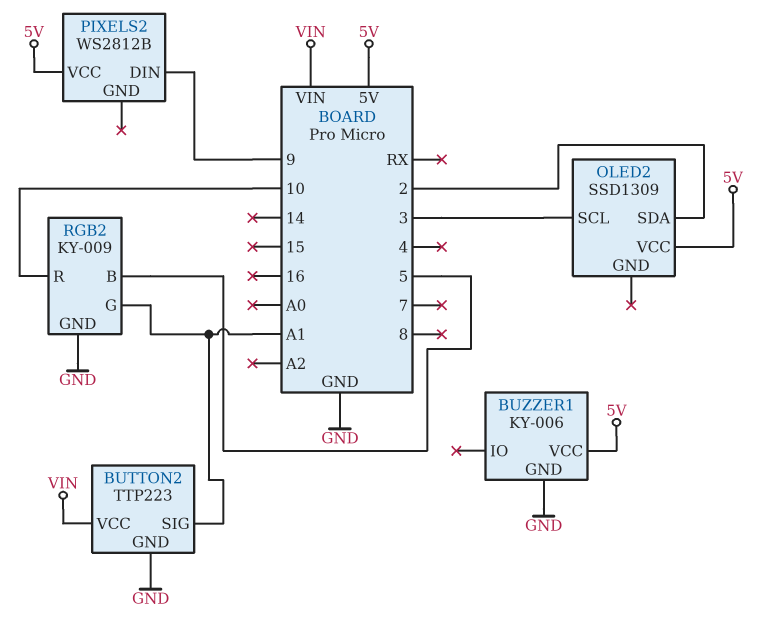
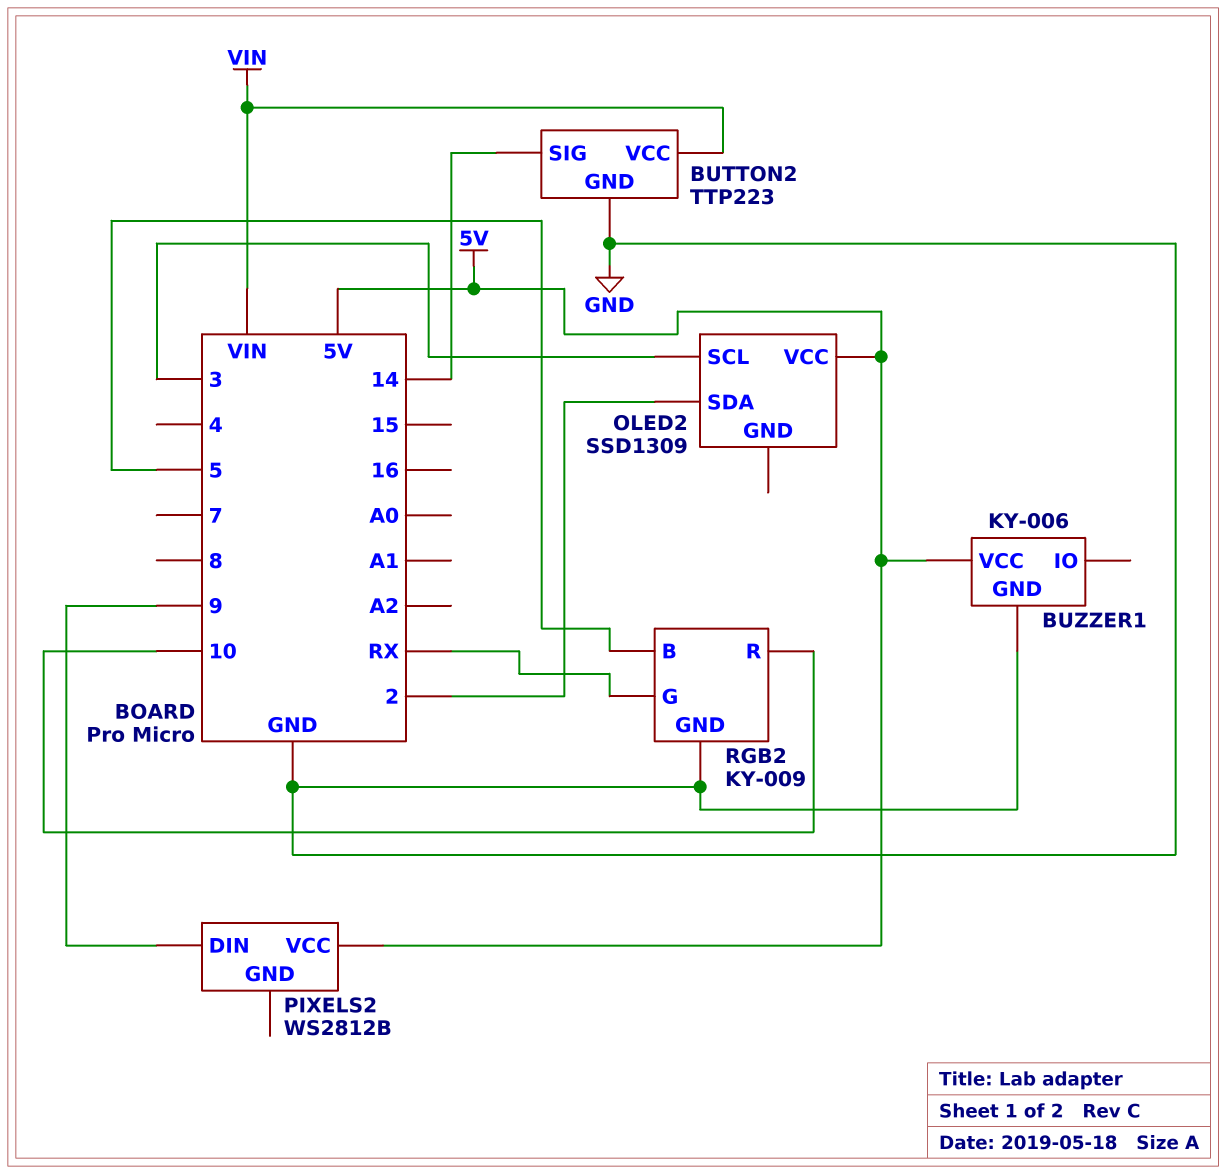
BUTTON2 pin SIG: A1 -> 14
RGB2 pin G: A1 -> RX

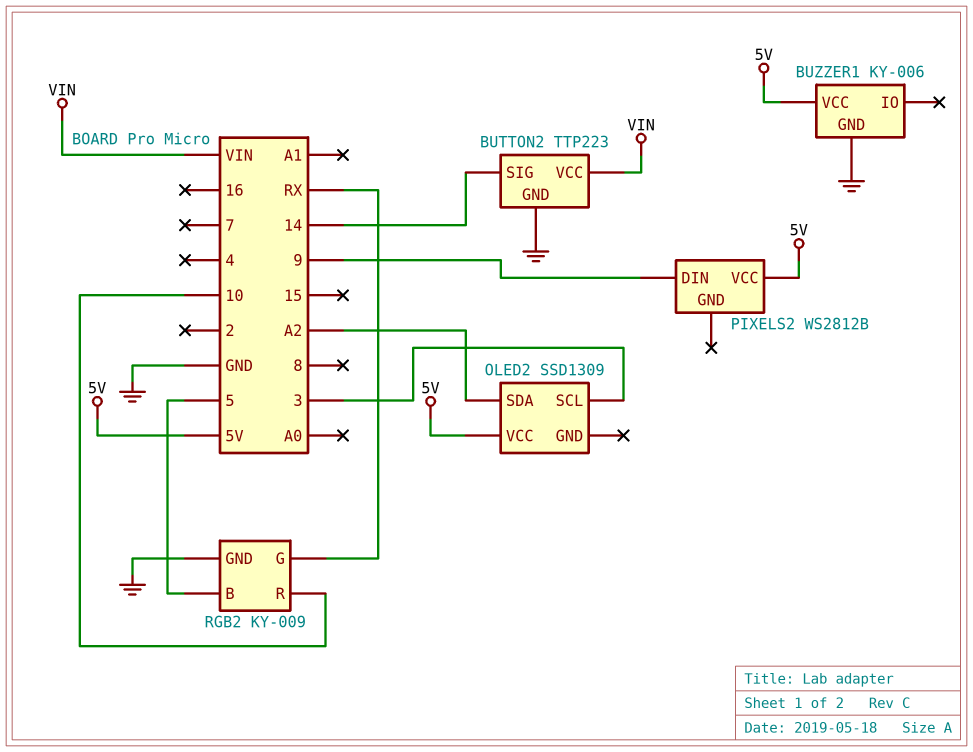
OLED2 pin SDA: 2 -> A2

